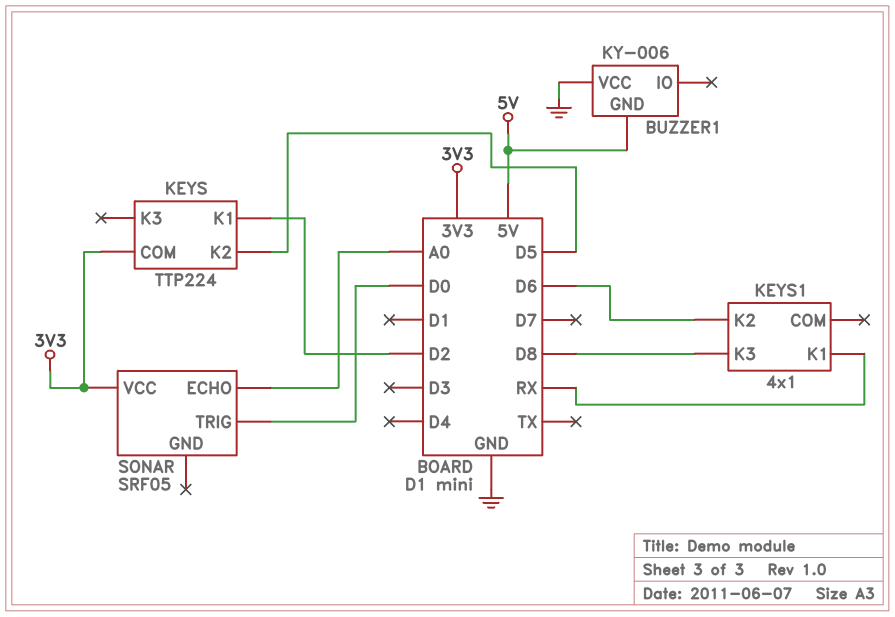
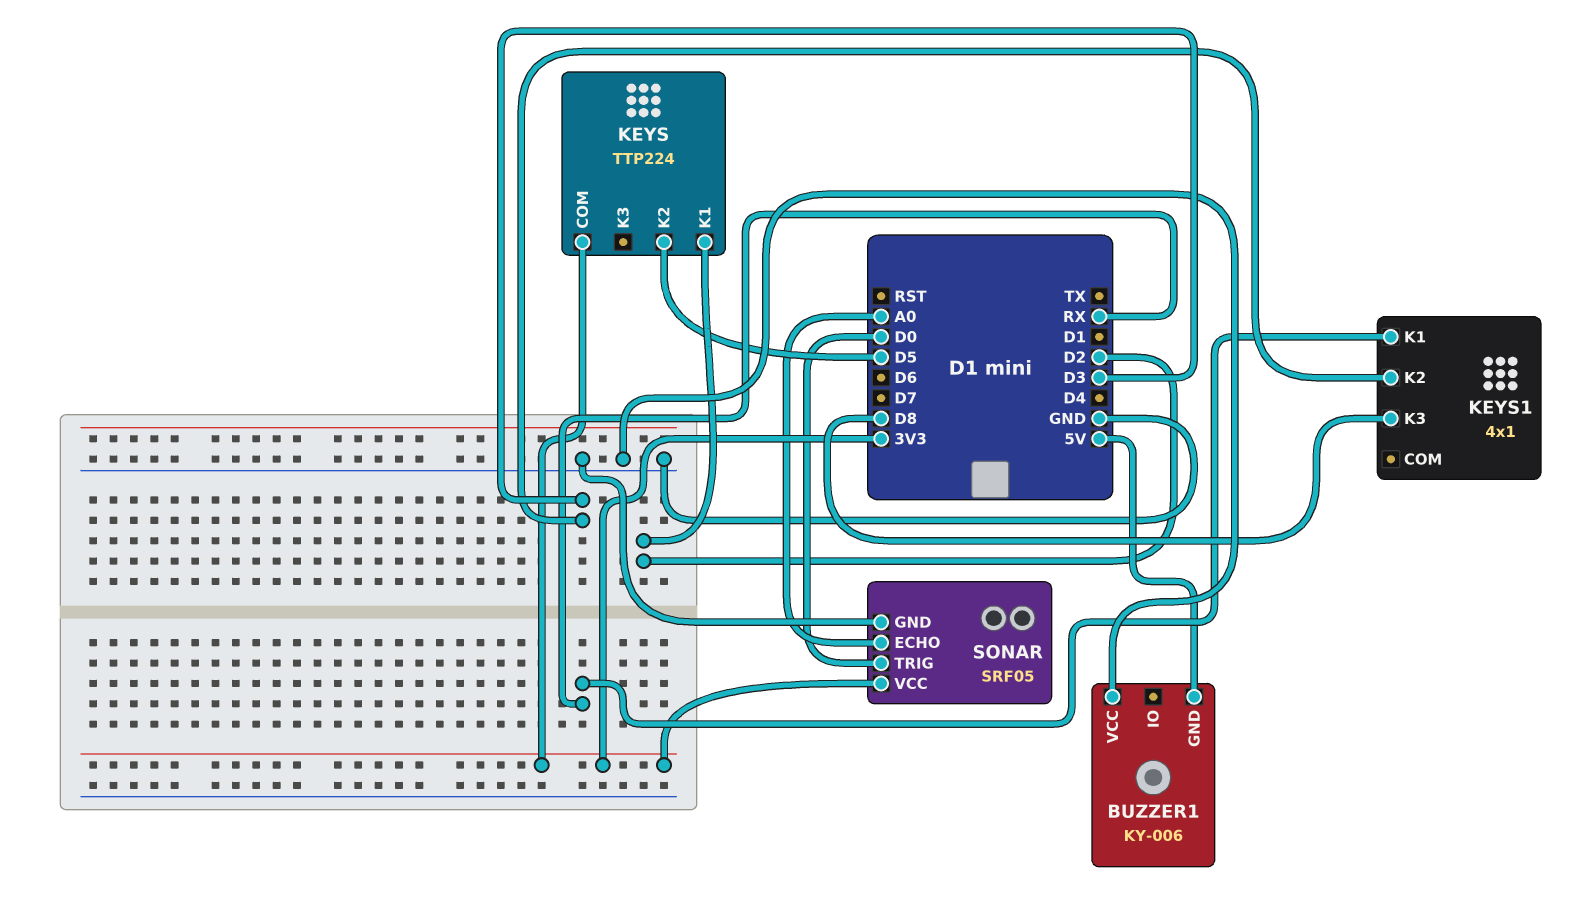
KEYS1 pin K2: D6 -> D3
SONAR pin GND: none -> GND

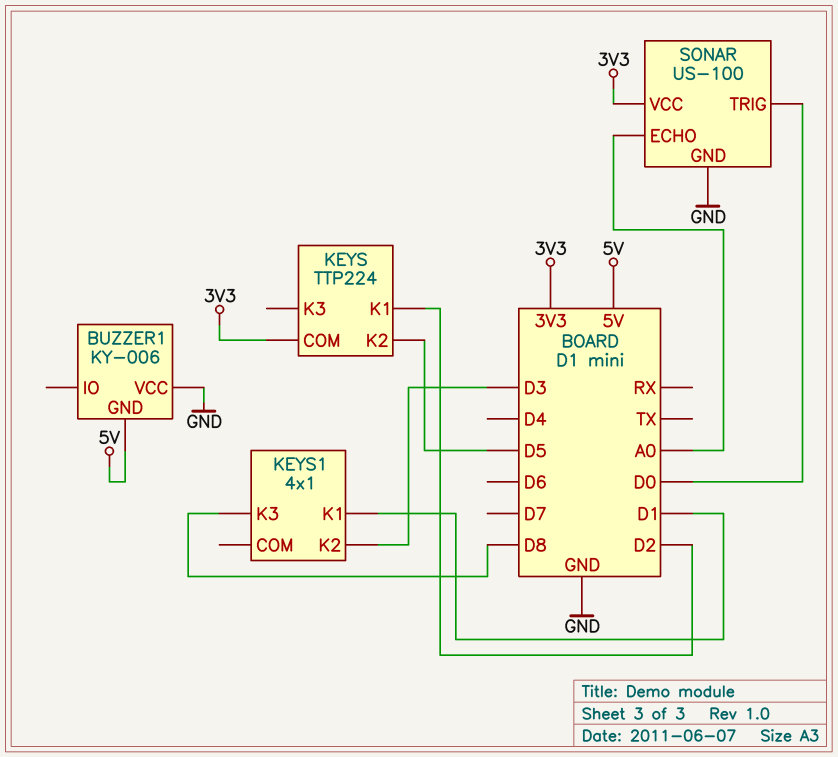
KEYS1 pin K1: RX -> D1
SONAR: SRF05 -> US-100

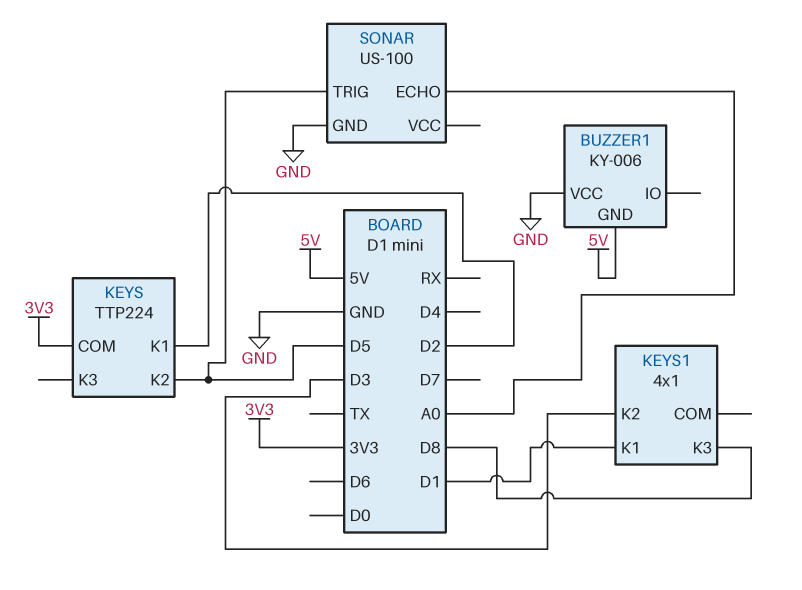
SONAR pin TRIG: D0 -> D5
SONAR pin VCC: 3V3 -> none

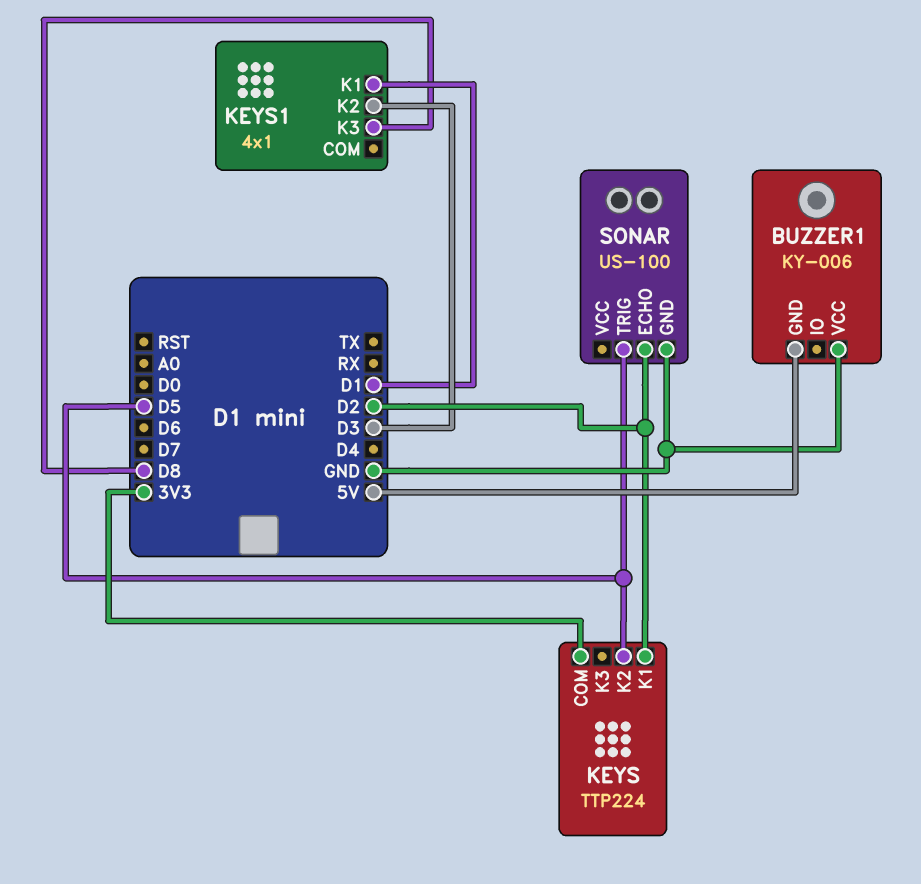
SONAR pin ECHO: A0 -> D2

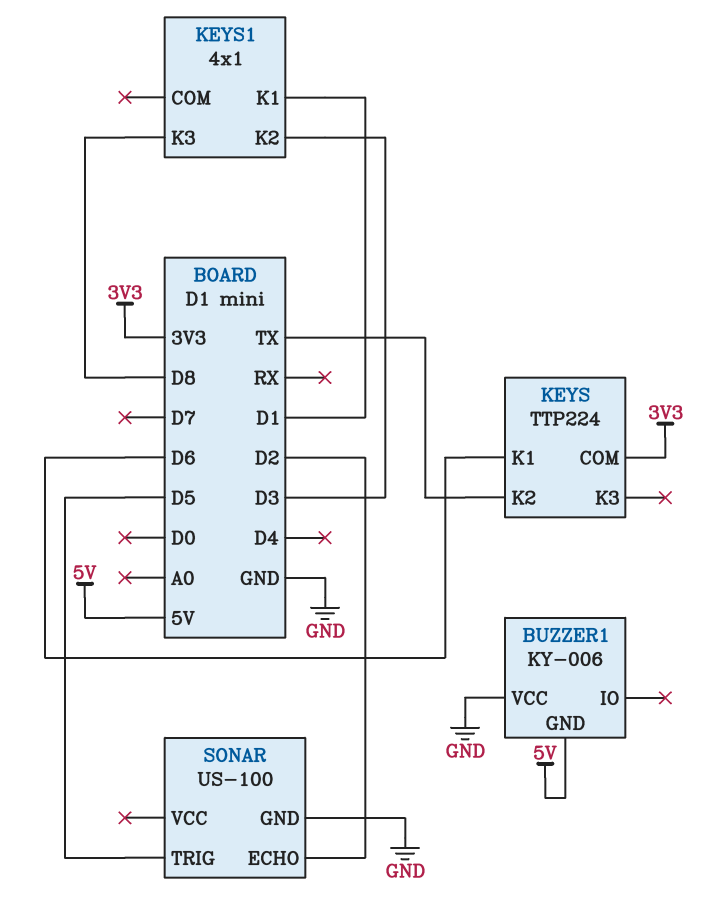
KEYS pin K1: D2 -> D6
KEYS pin K2: D5 -> TX

